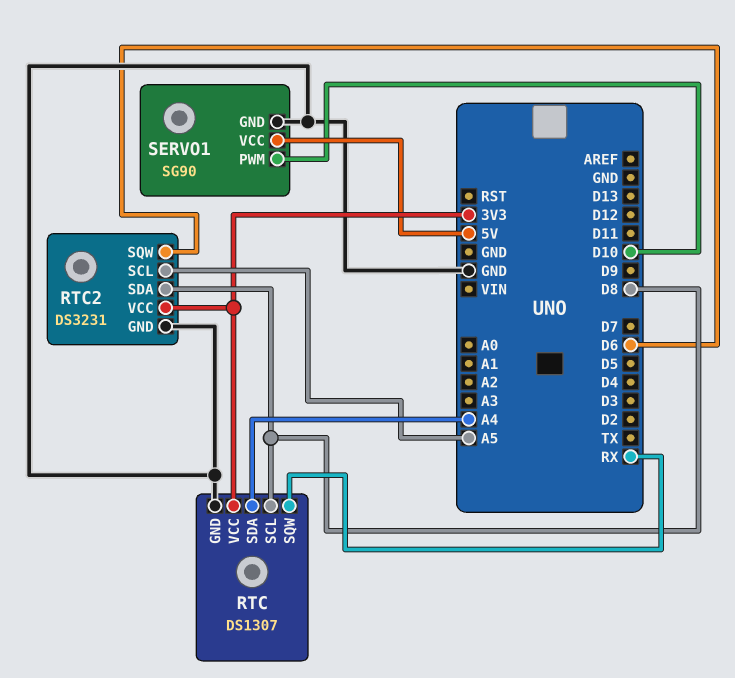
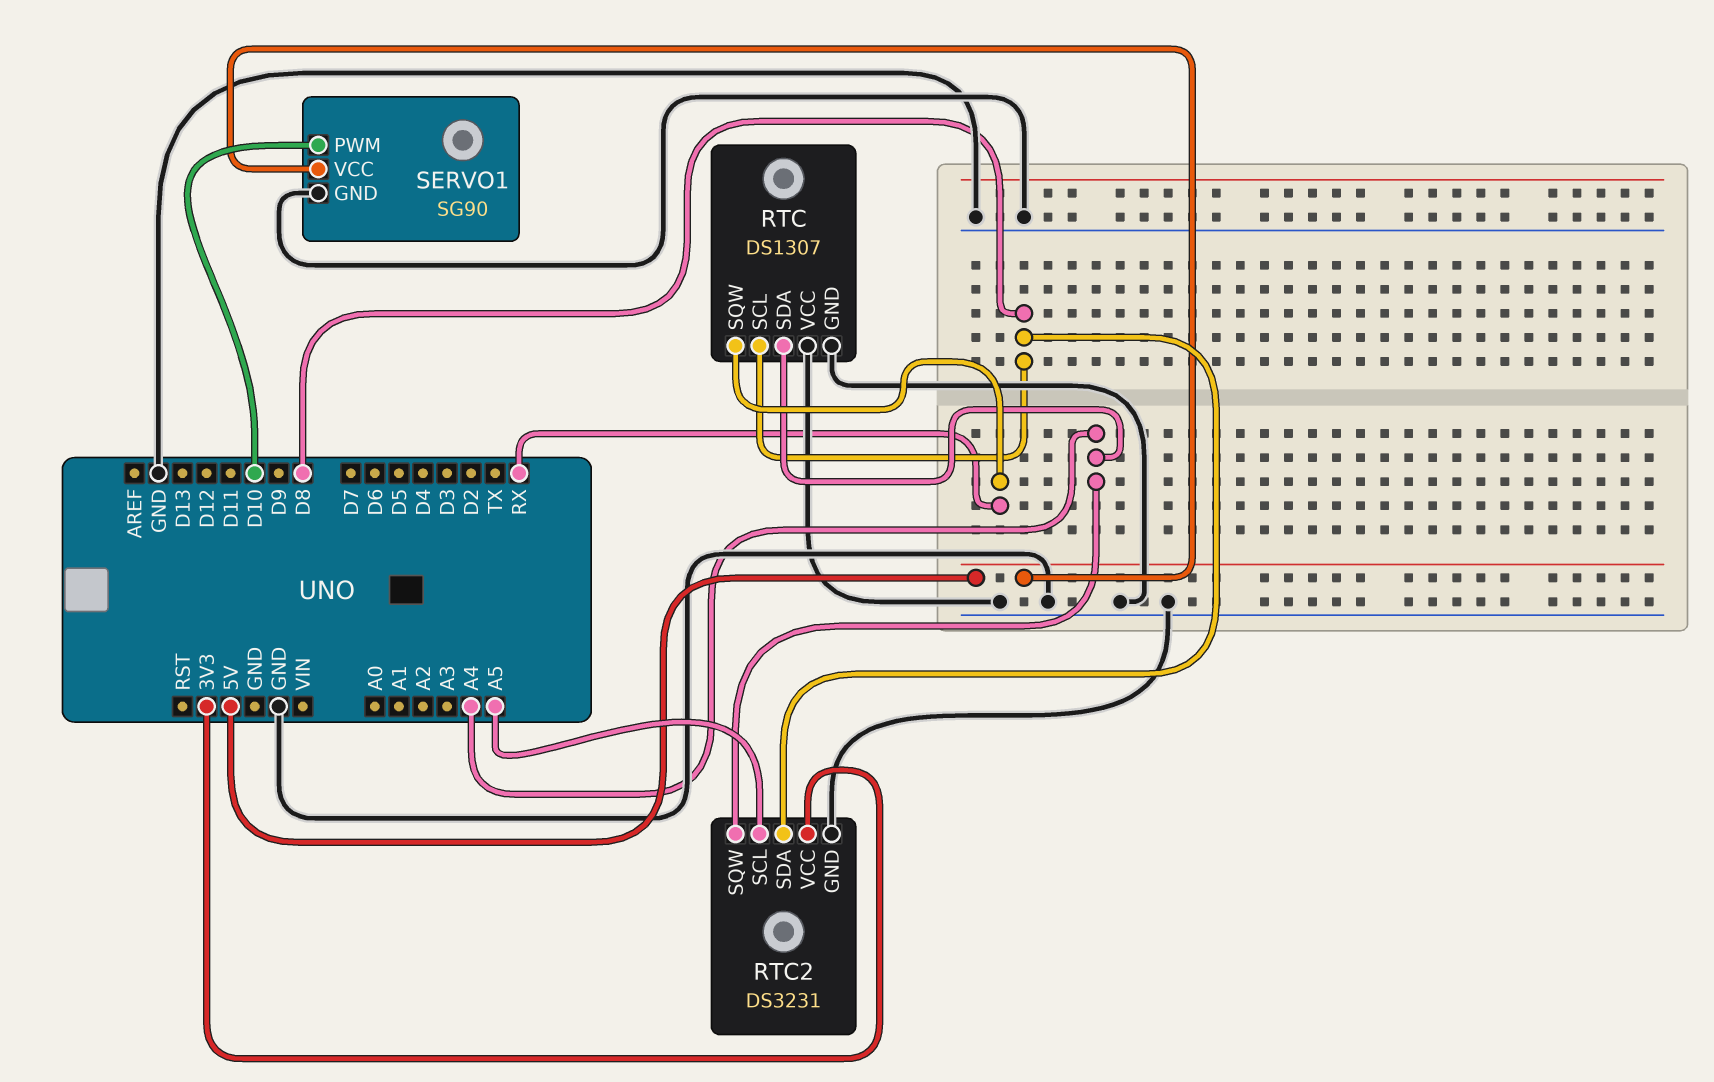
RTC pin VCC: 3V3 -> GND
RTC2 pin SQW: D6 -> A4

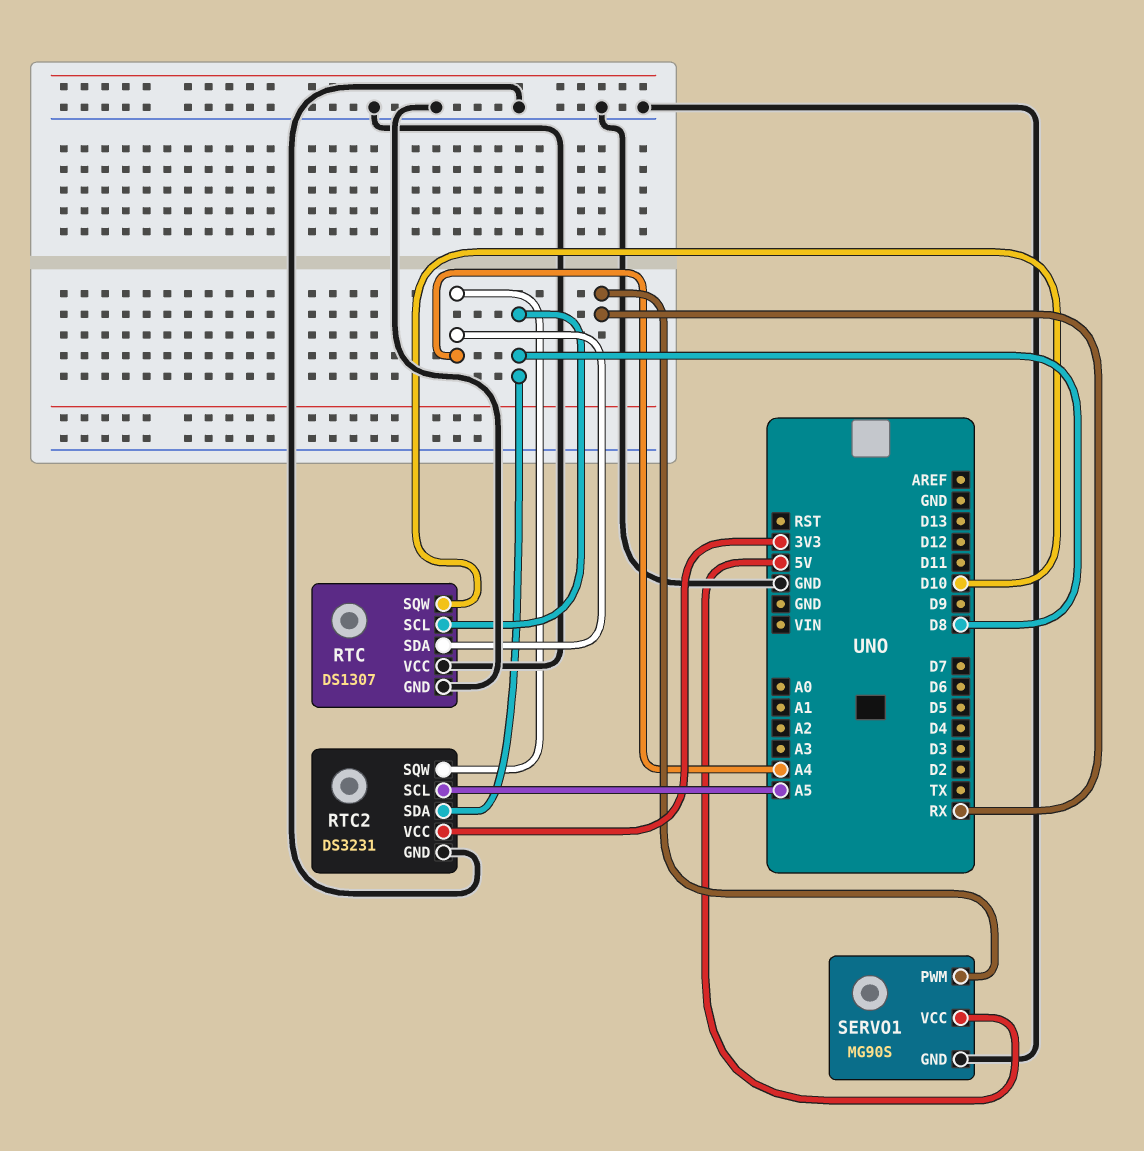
RTC pin SQW: RX -> D10
SERVO1: SG90 -> MG90S
SERVO1 pin PWM: D10 -> RX

